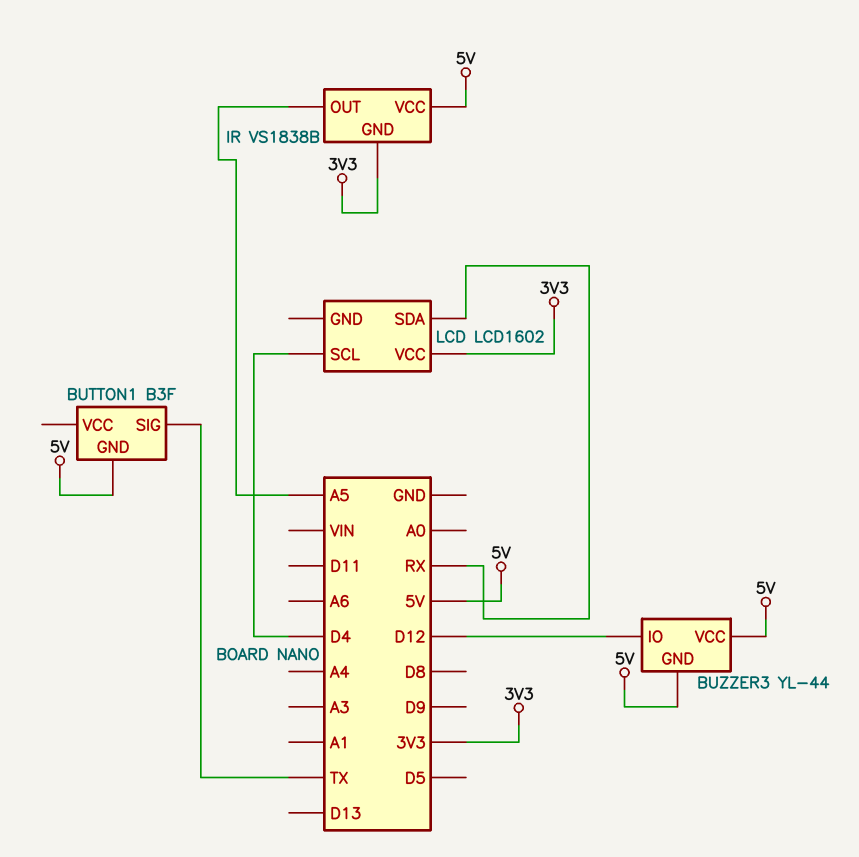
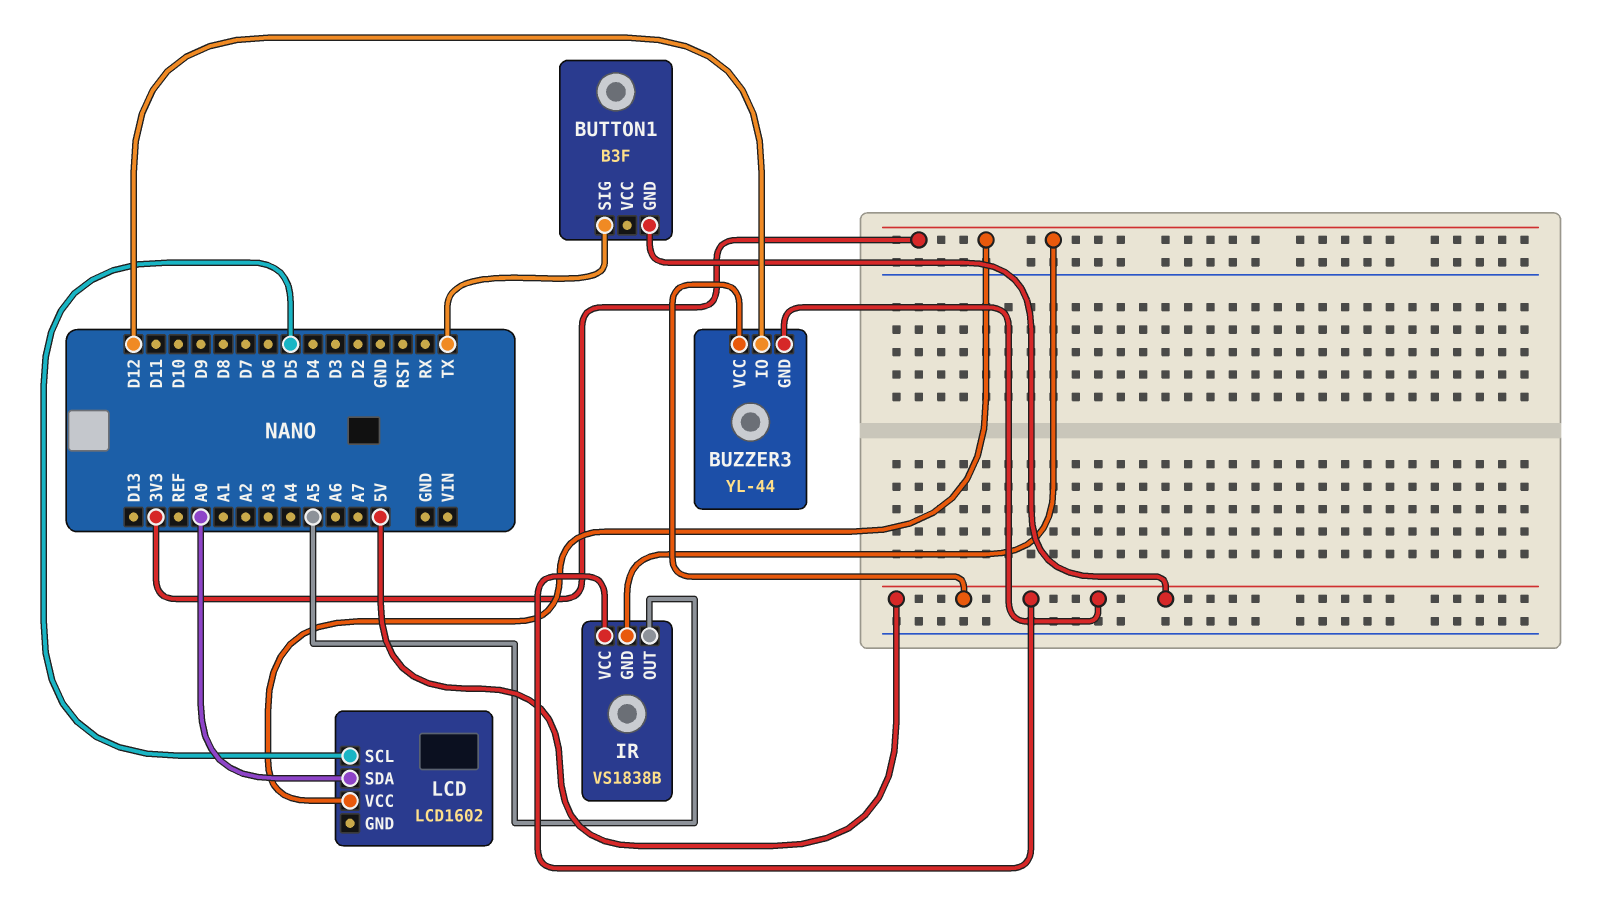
LCD pin SCL: D4 -> D5
LCD pin SDA: RX -> A0

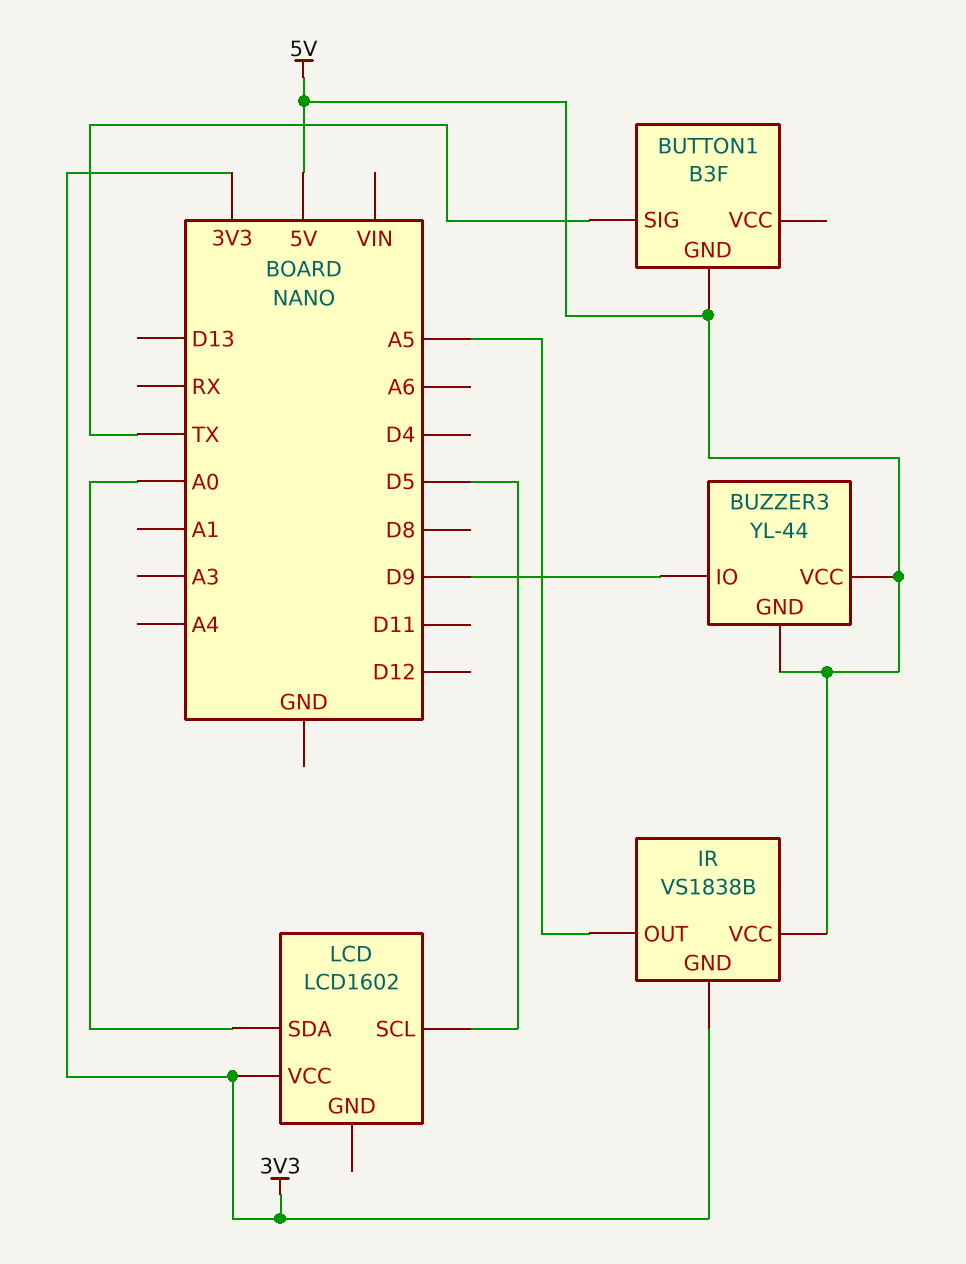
BUZZER3 pin IO: D12 -> D9

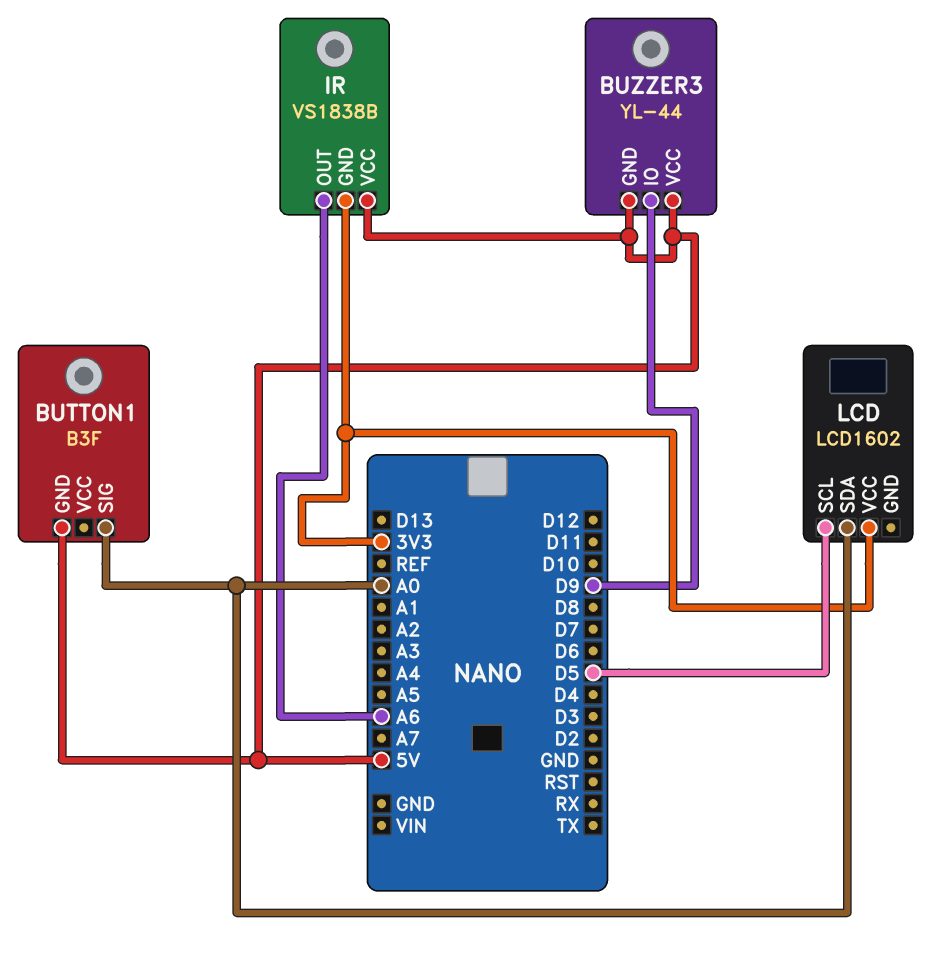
BUTTON1 pin SIG: TX -> A0
IR pin OUT: A5 -> A6

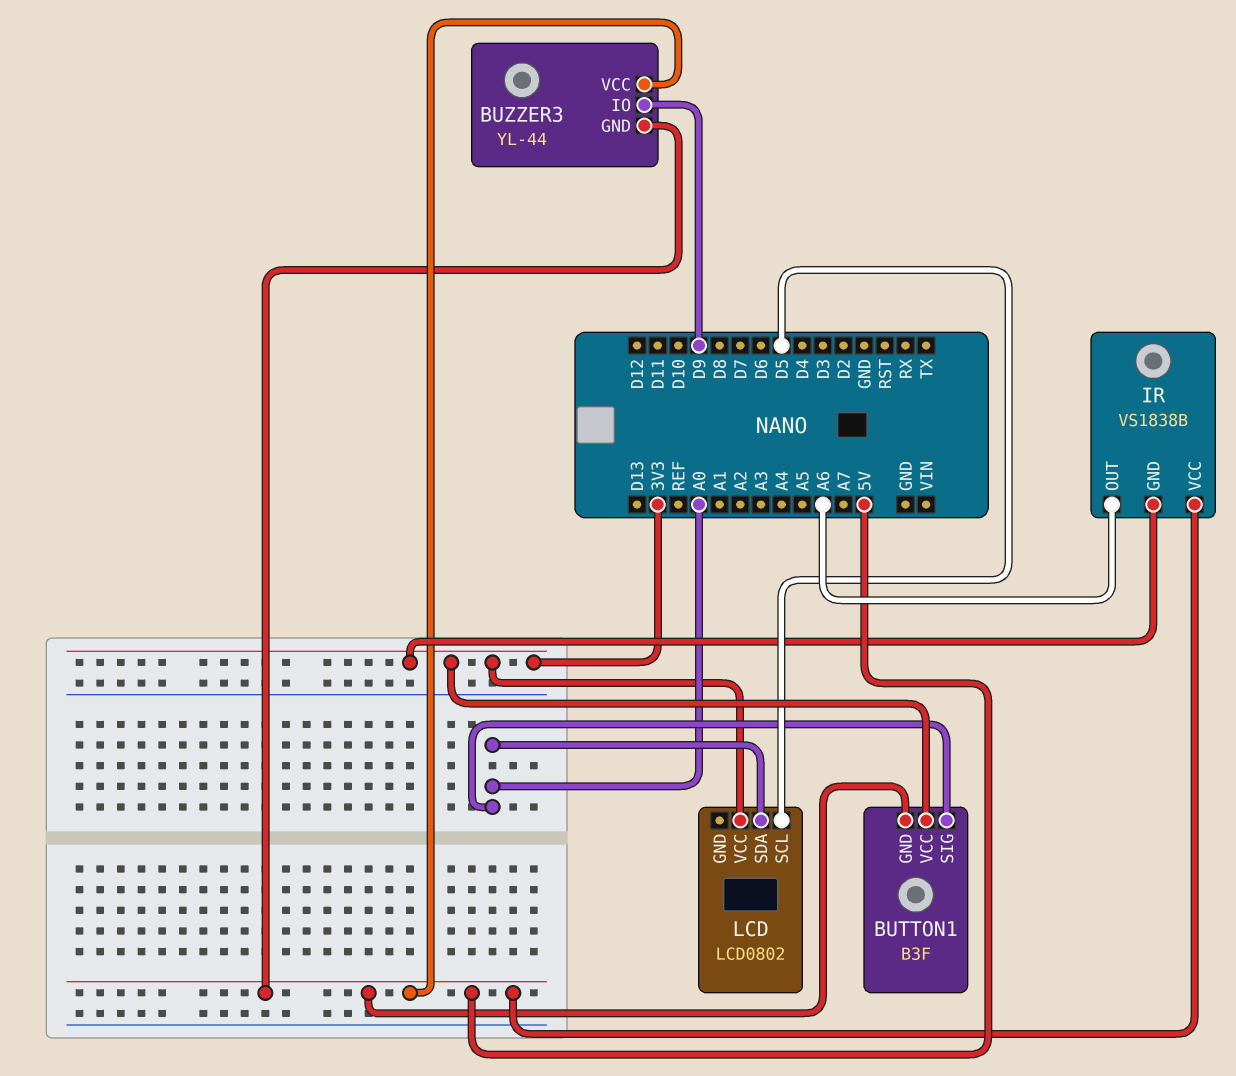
BUTTON1 pin VCC: none -> 3V3
LCD: LCD1602 -> LCD0802

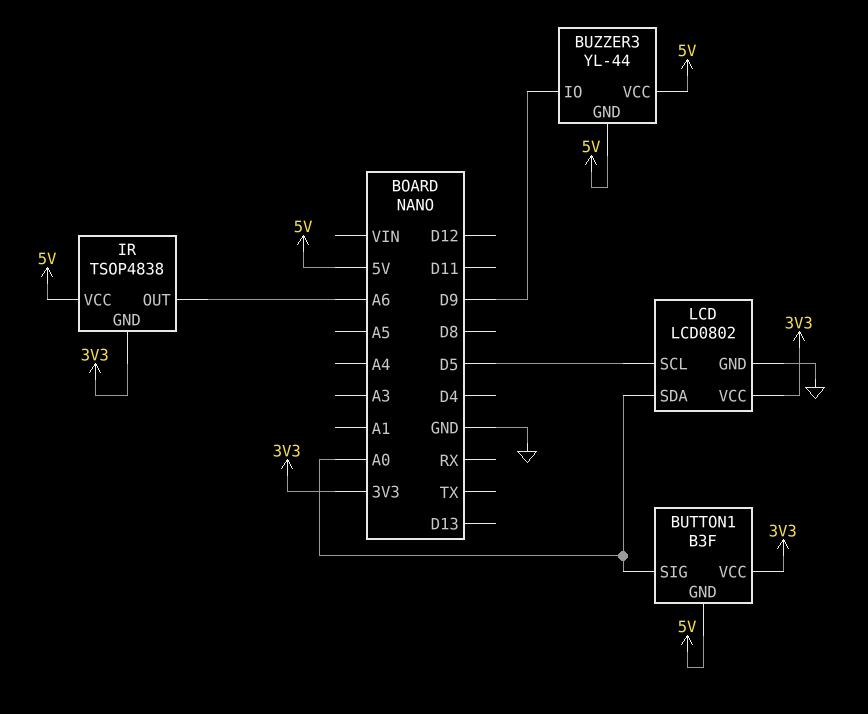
IR: VS1838B -> TSOP4838
LCD pin GND: none -> GND

